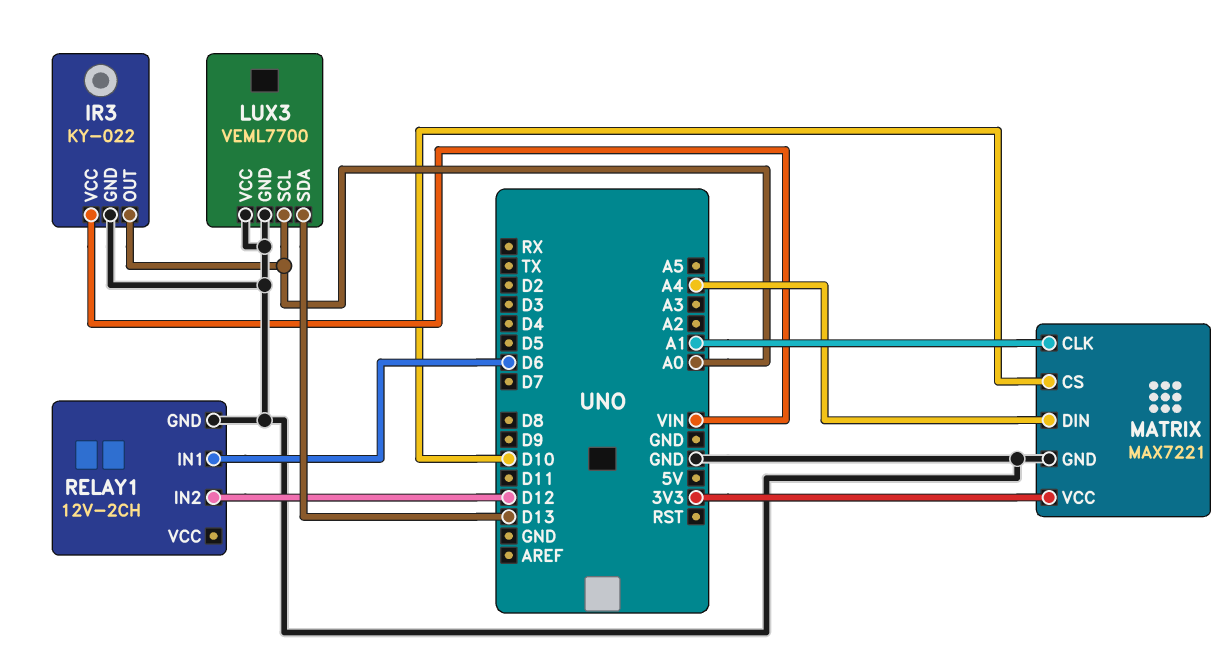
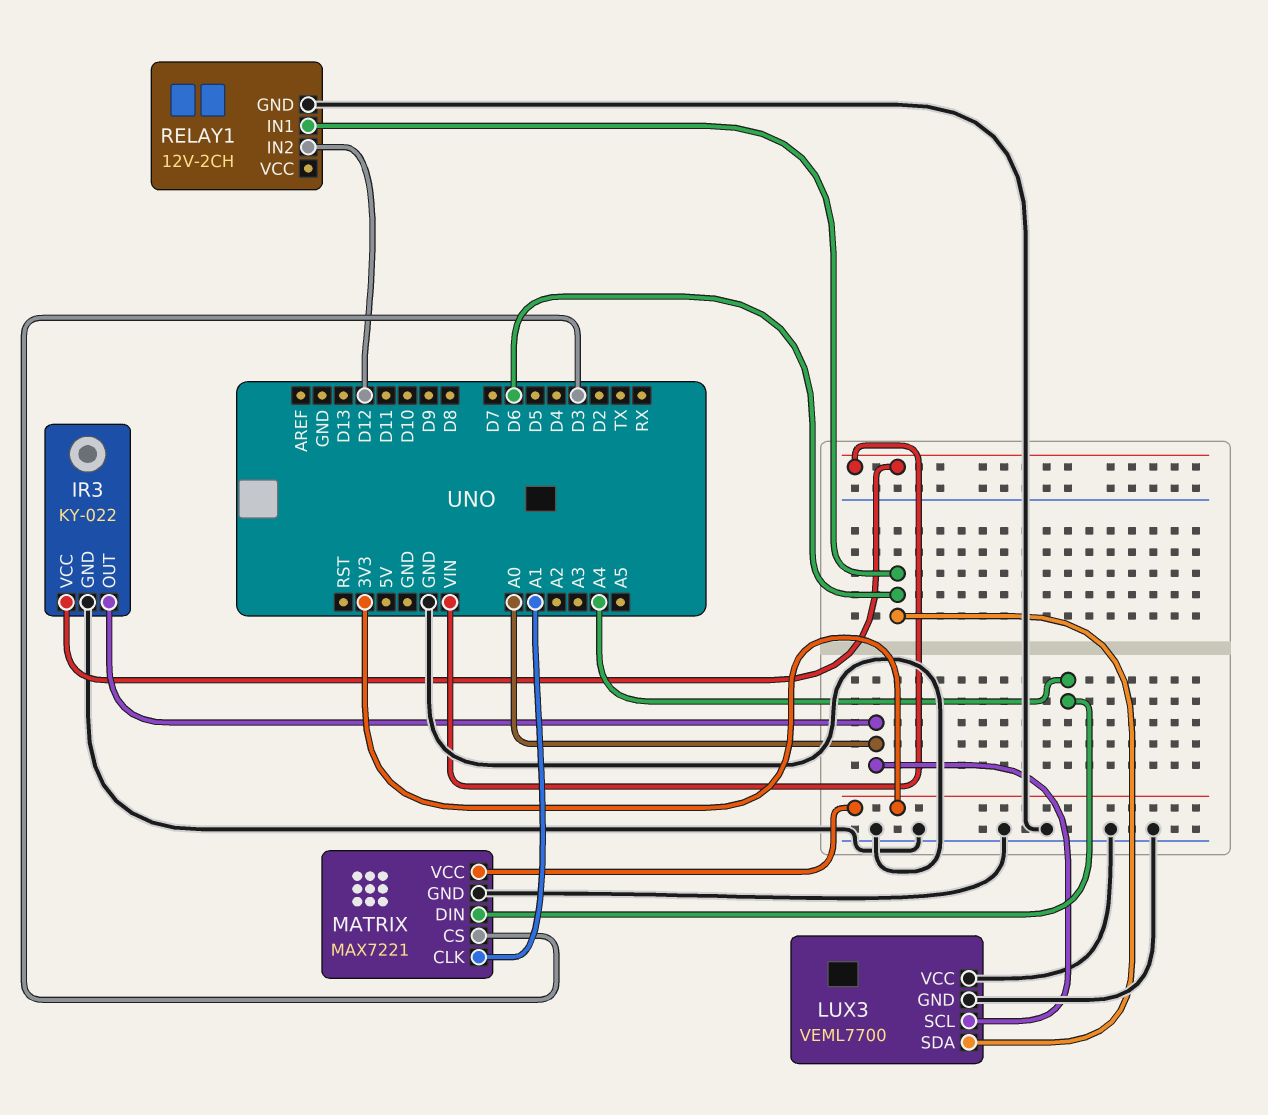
LUX3 pin SDA: D13 -> D6
MATRIX pin CS: D10 -> D3

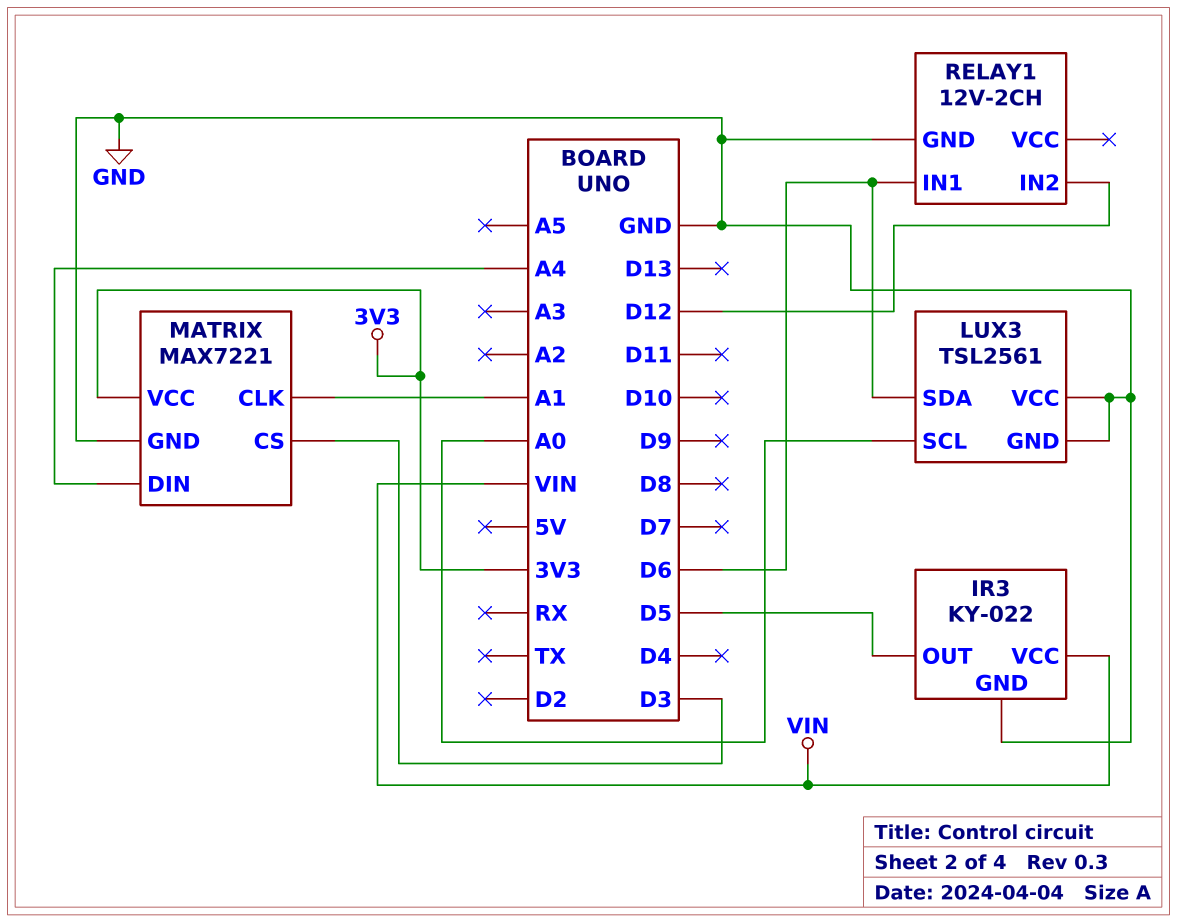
IR3 pin OUT: A0 -> D5
LUX3: VEML7700 -> TSL2561

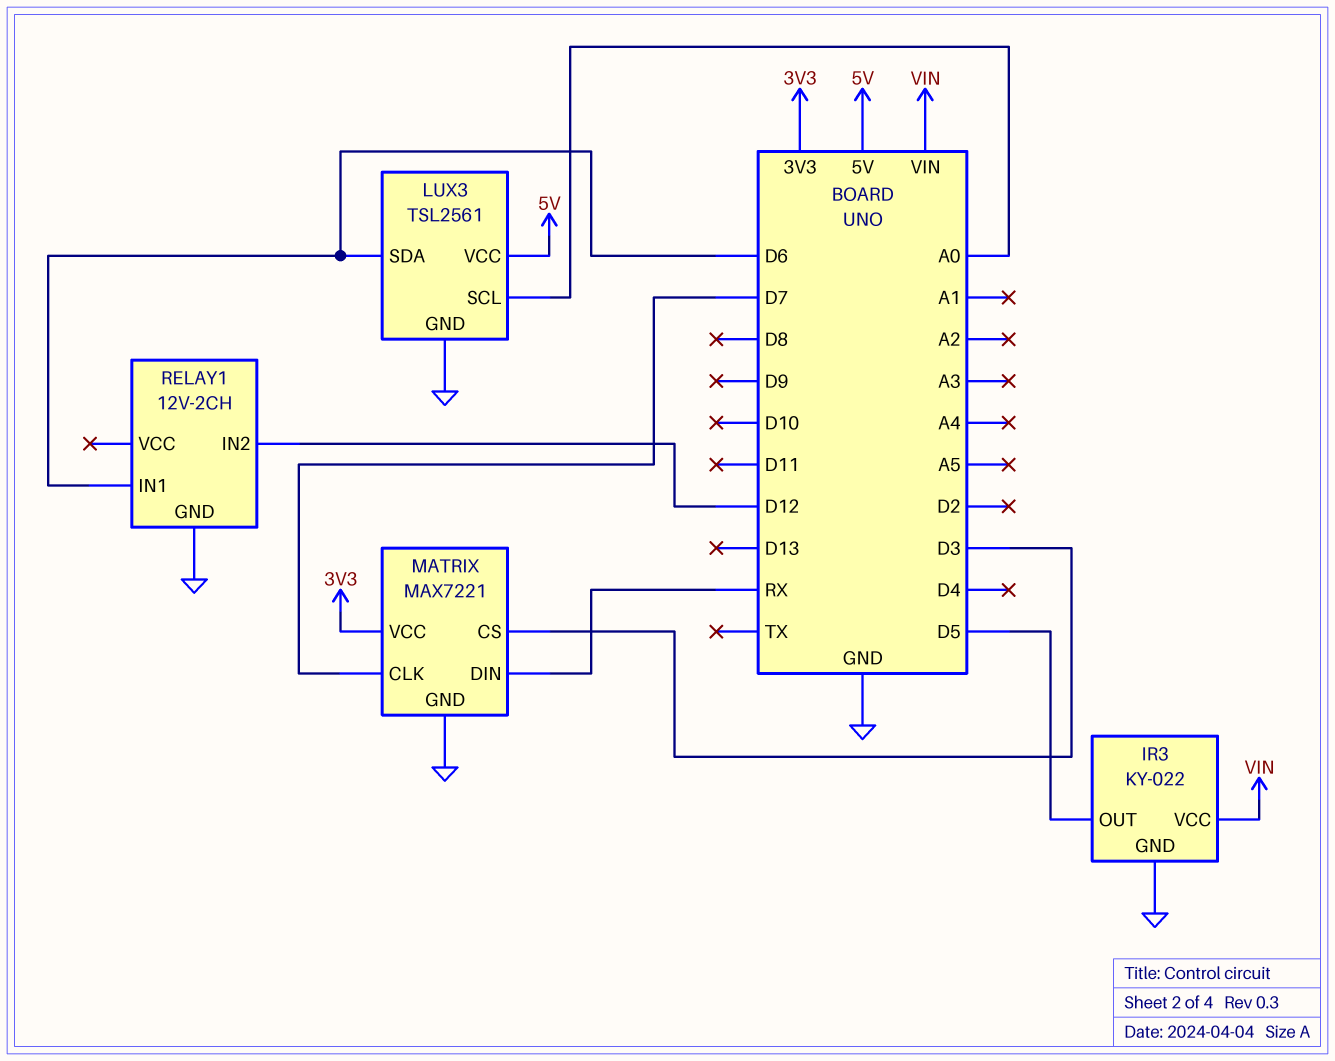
LUX3 pin VCC: GND -> 5V
MATRIX pin CLK: A1 -> D7
MATRIX pin DIN: A4 -> RX

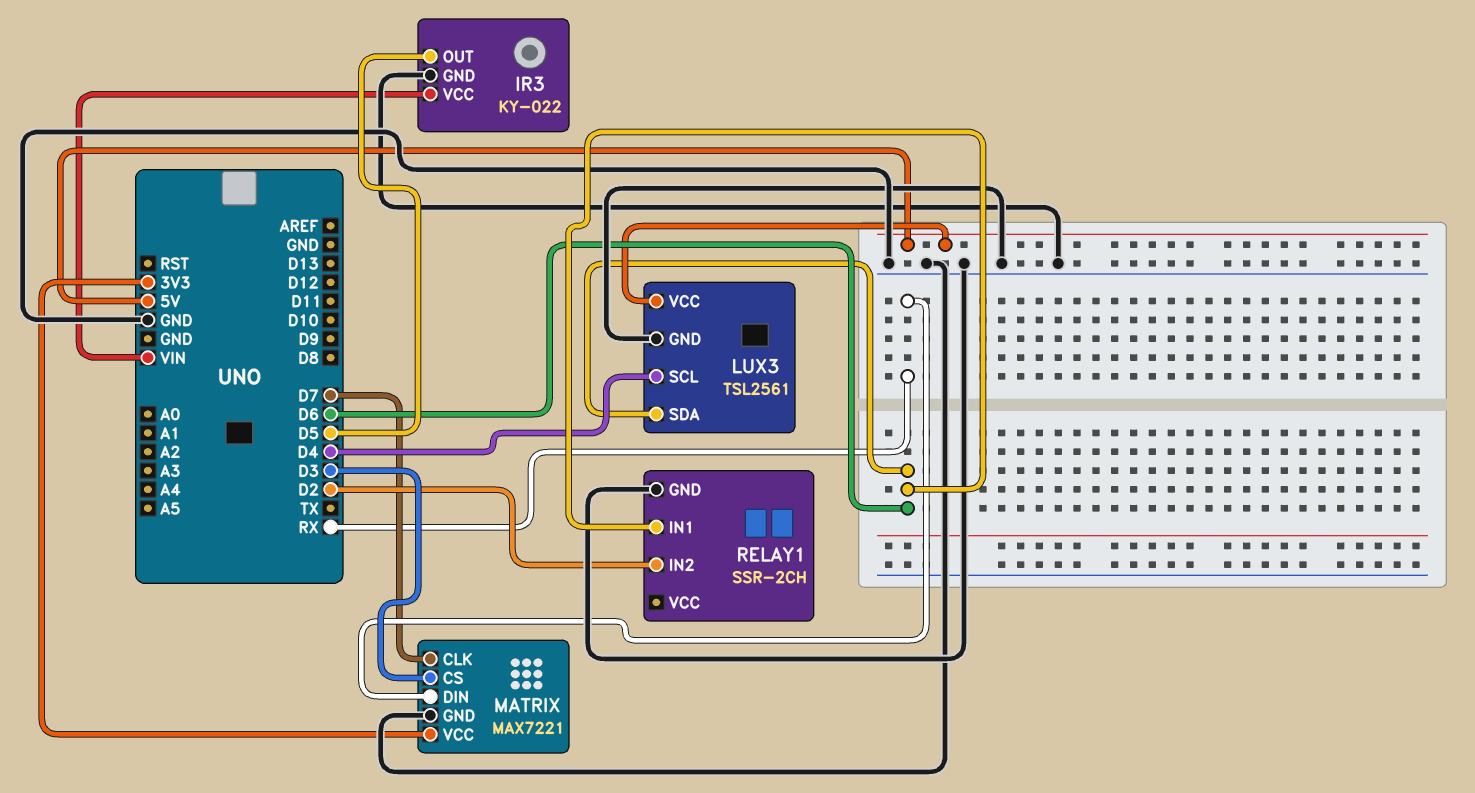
LUX3 pin SCL: A0 -> D4
RELAY1: 12V-2CH -> SSR-2CH
RELAY1 pin IN2: D12 -> D2

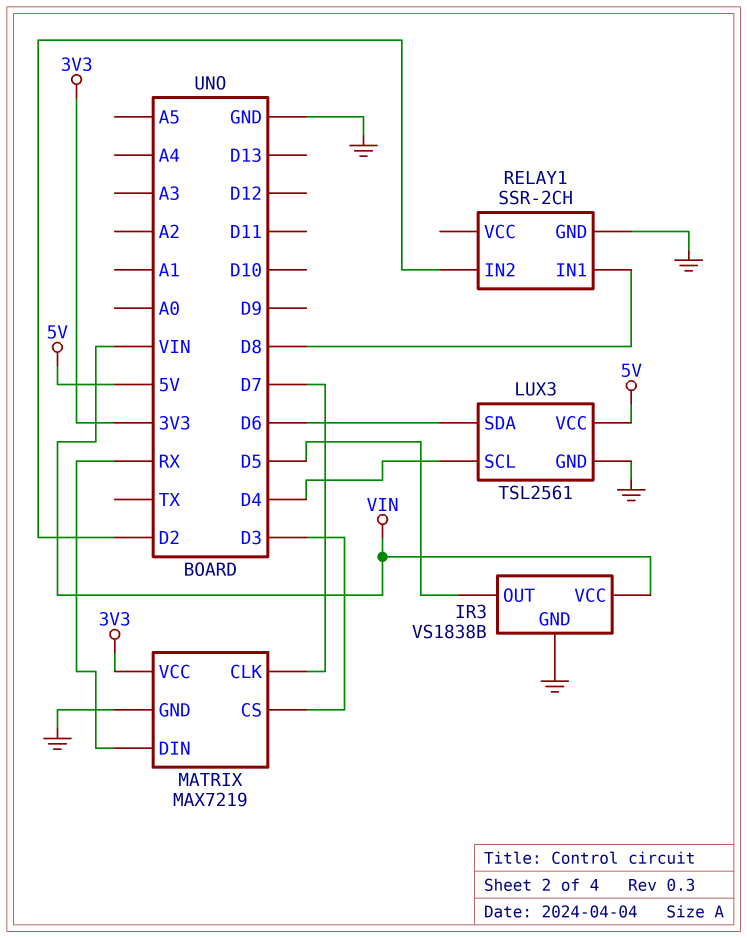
IR3: KY-022 -> VS1838B
MATRIX: MAX7221 -> MAX7219
RELAY1 pin IN1: D6 -> D8

